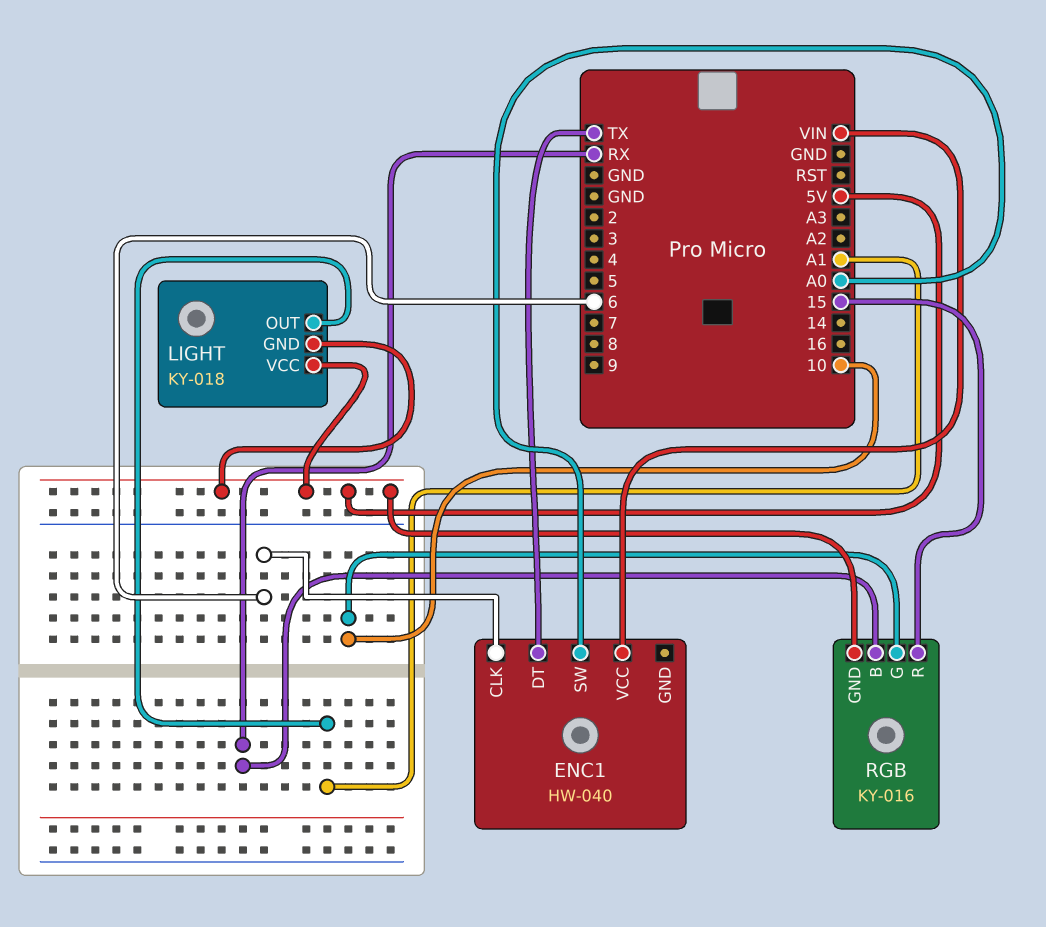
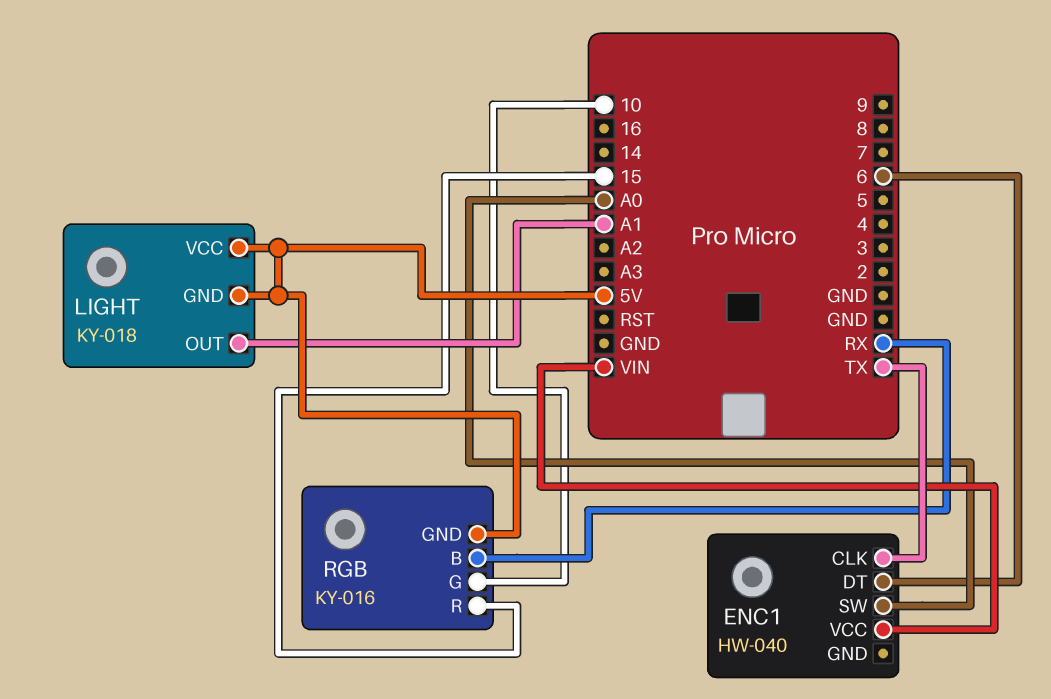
ENC1 pin CLK: 6 -> TX
ENC1 pin DT: TX -> 6

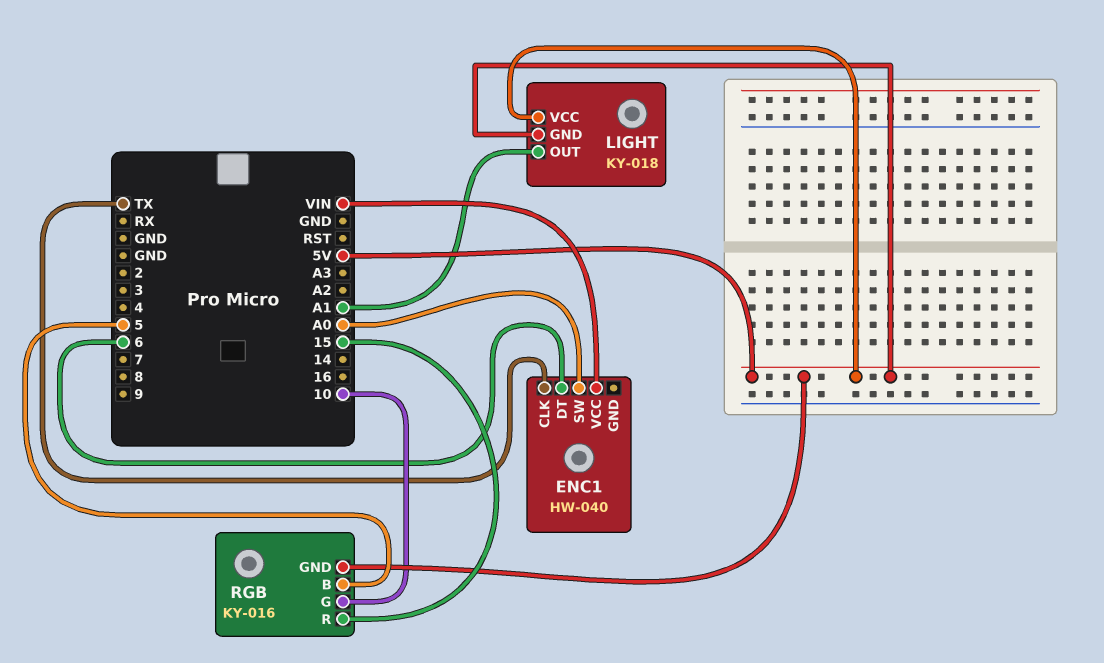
RGB pin B: RX -> 5

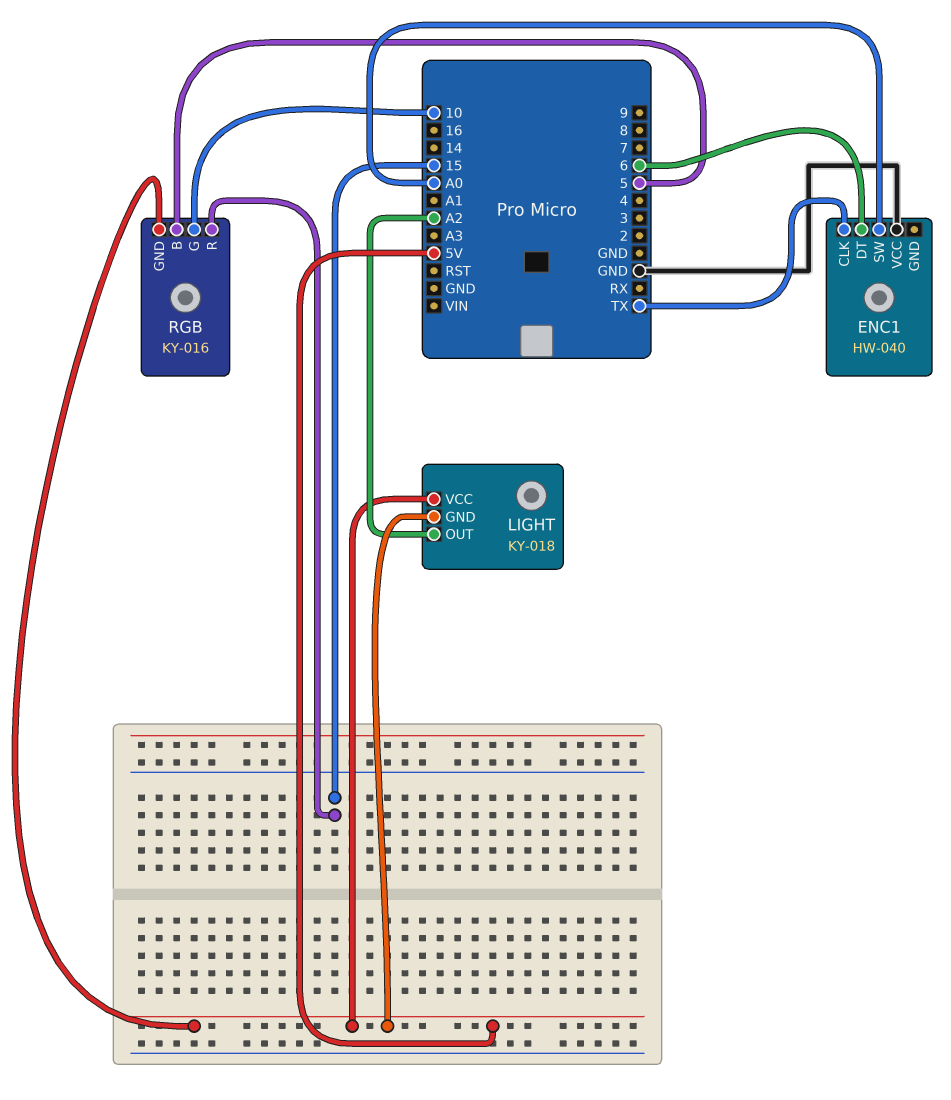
ENC1 pin VCC: VIN -> GND
LIGHT pin OUT: A1 -> A2

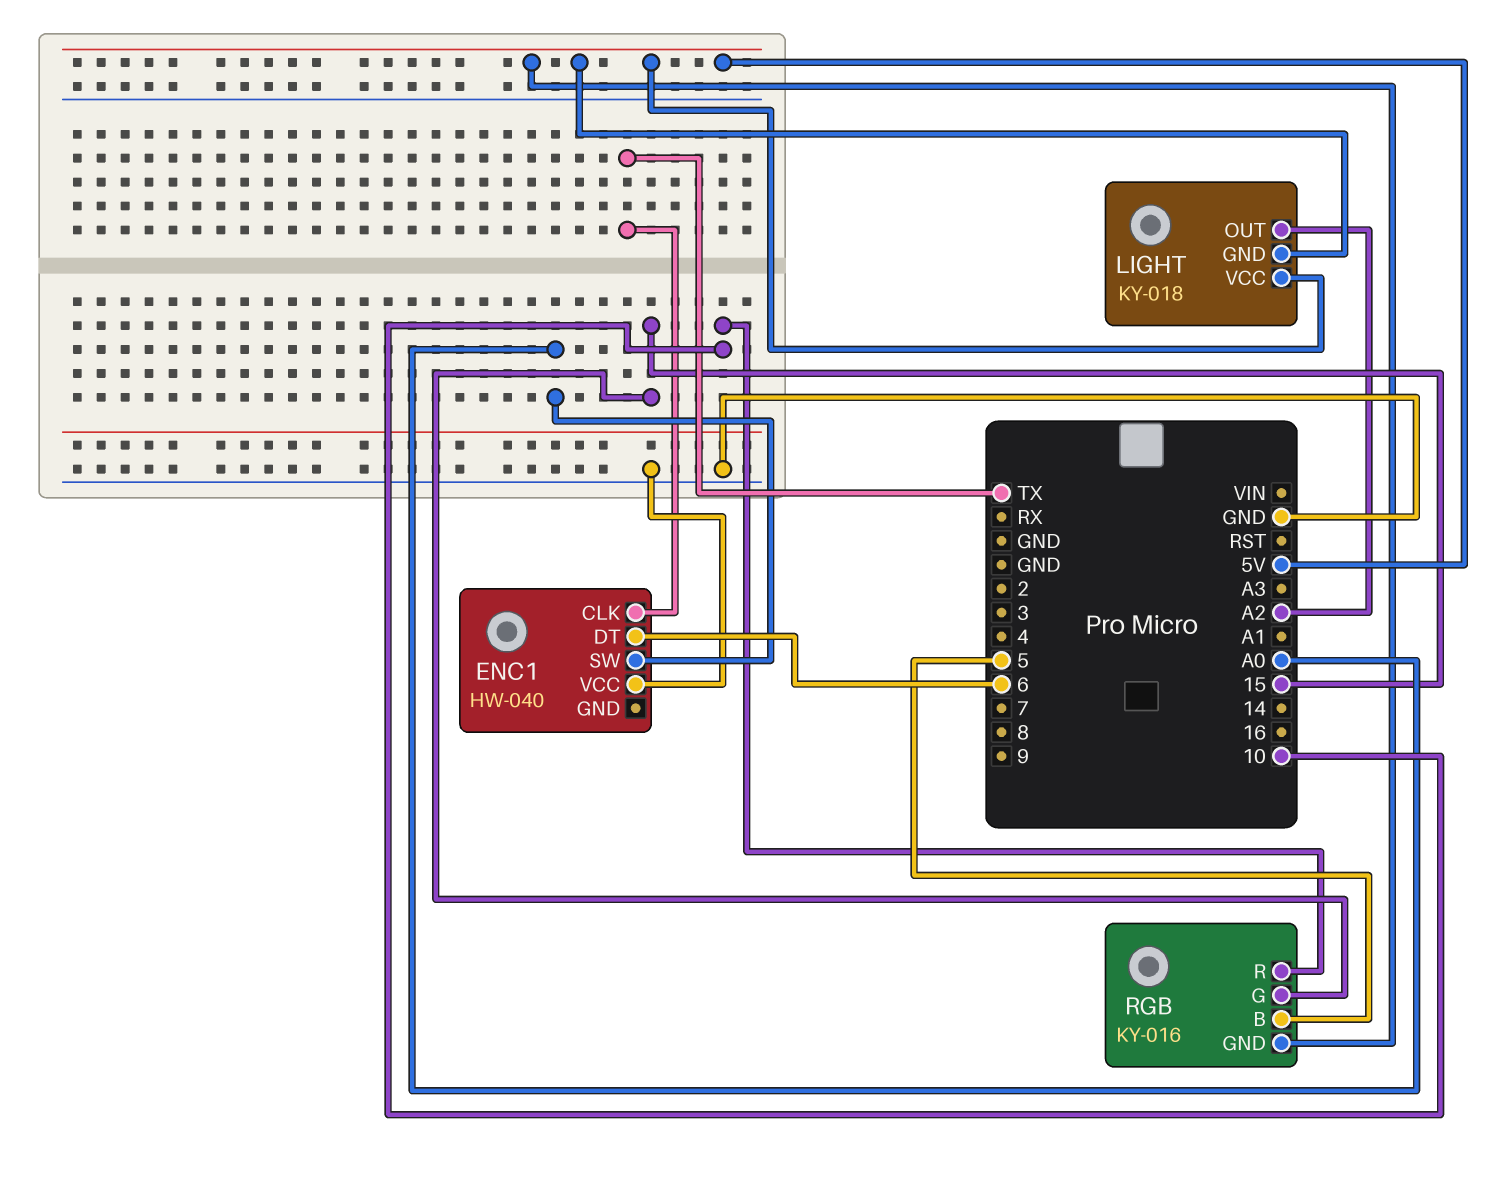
RGB pin G: 10 -> 15
RGB pin R: 15 -> 10

